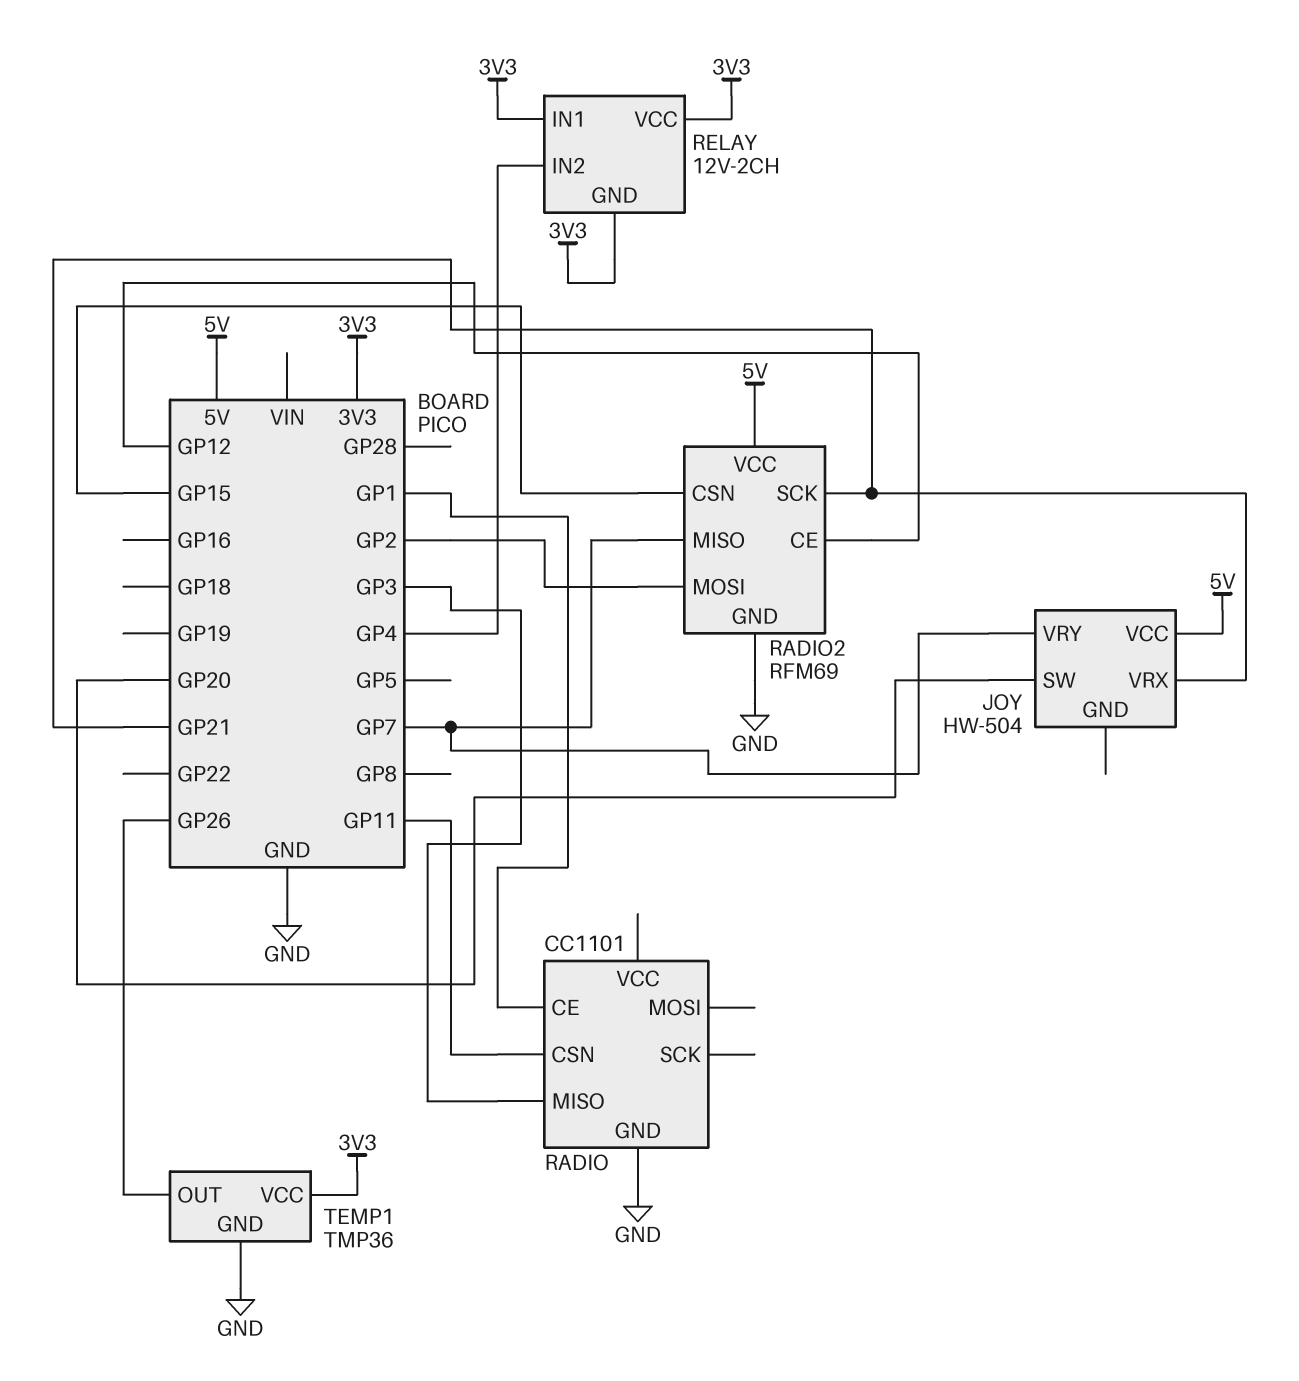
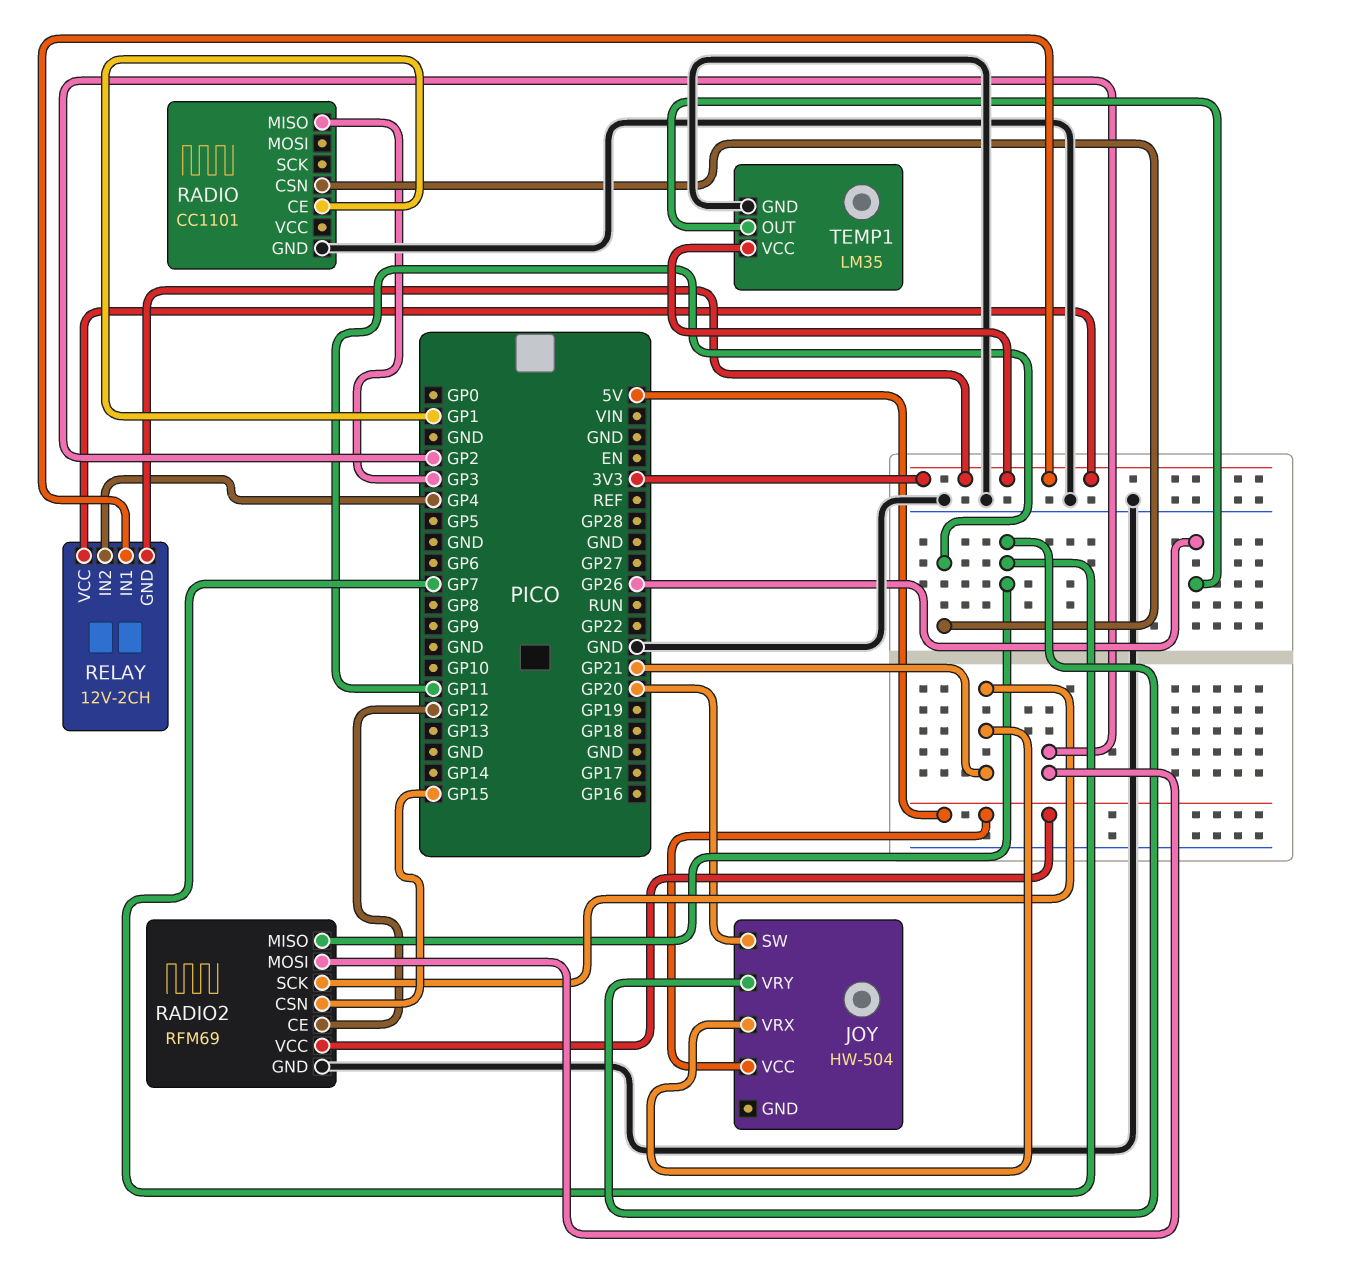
TEMP1: TMP36 -> LM35

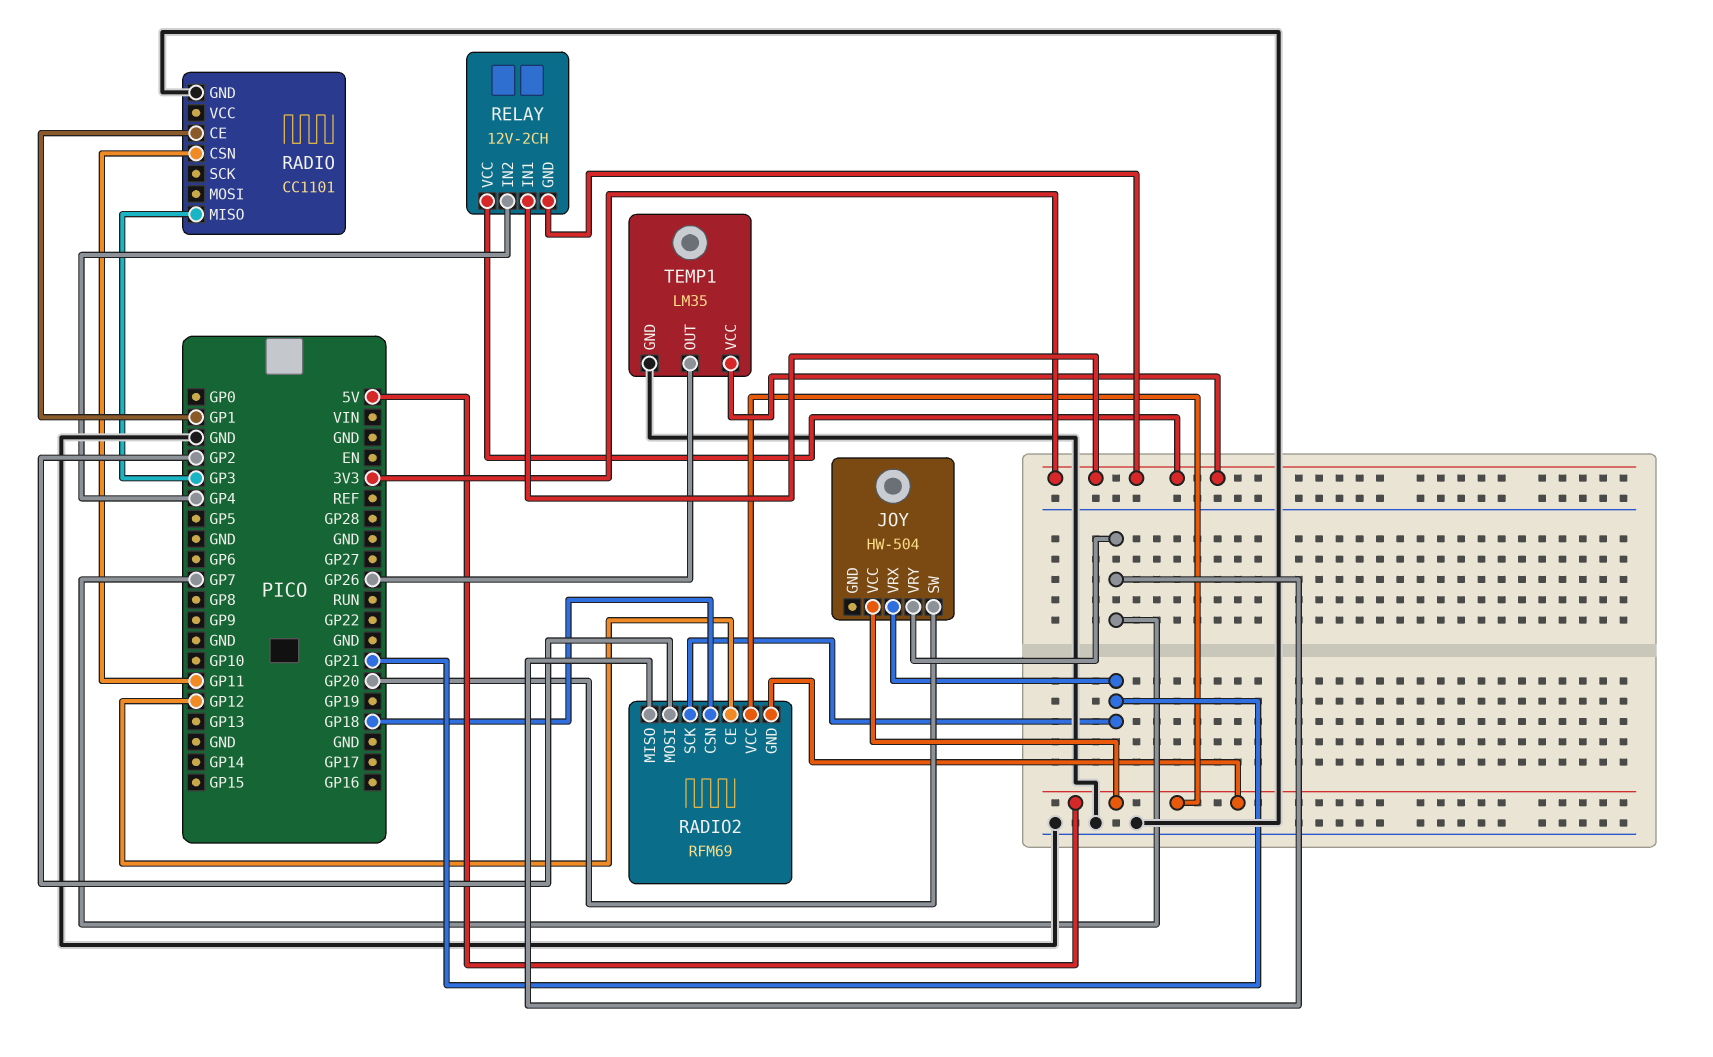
RADIO2 pin CSN: GP15 -> GP18
RADIO2 pin GND: GND -> 5V

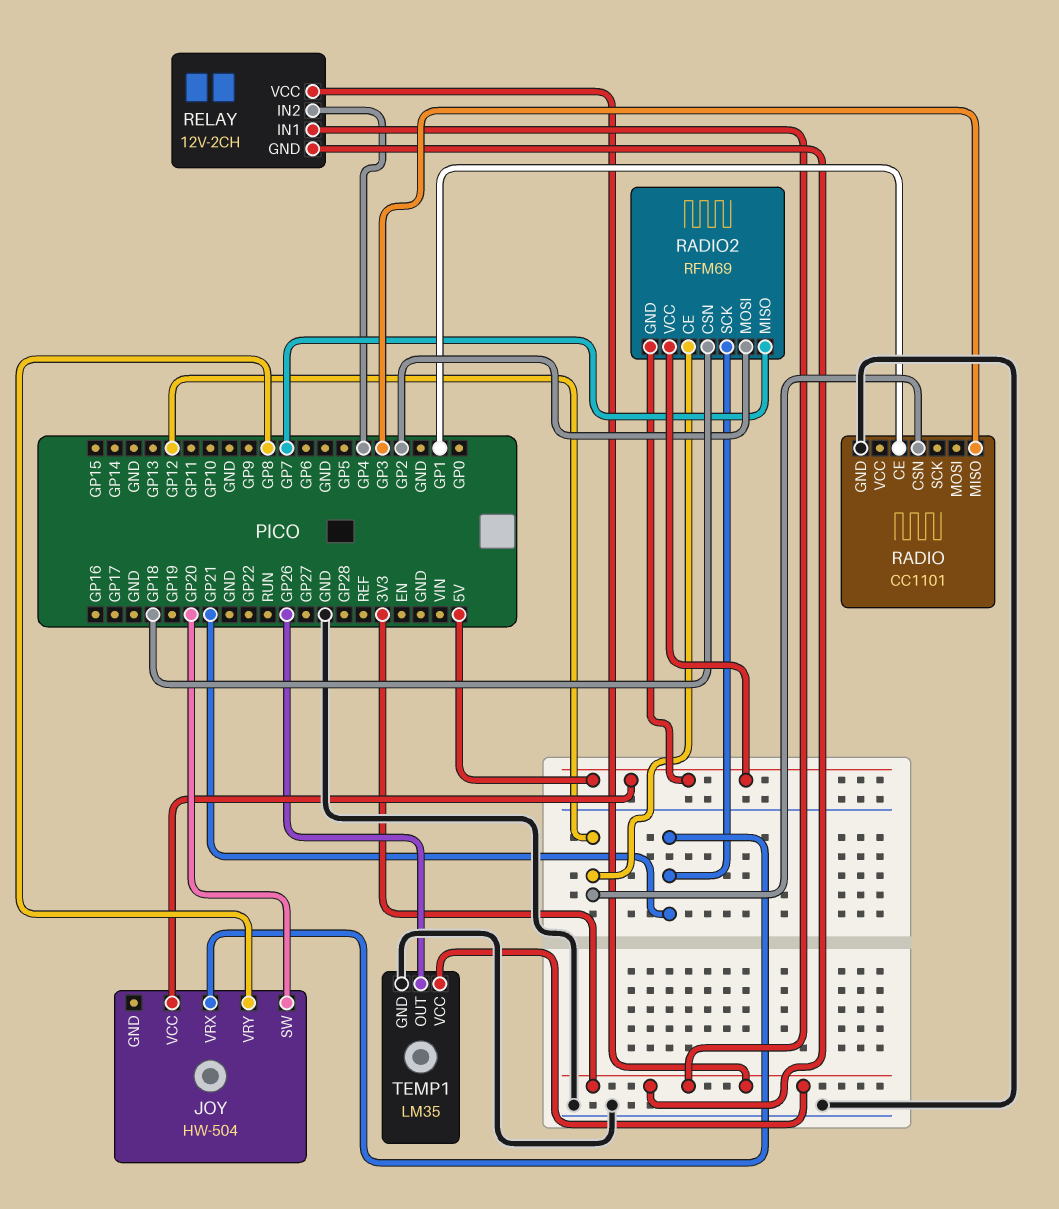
JOY pin VRY: GP7 -> GP8
RADIO pin CSN: GP11 -> GP12

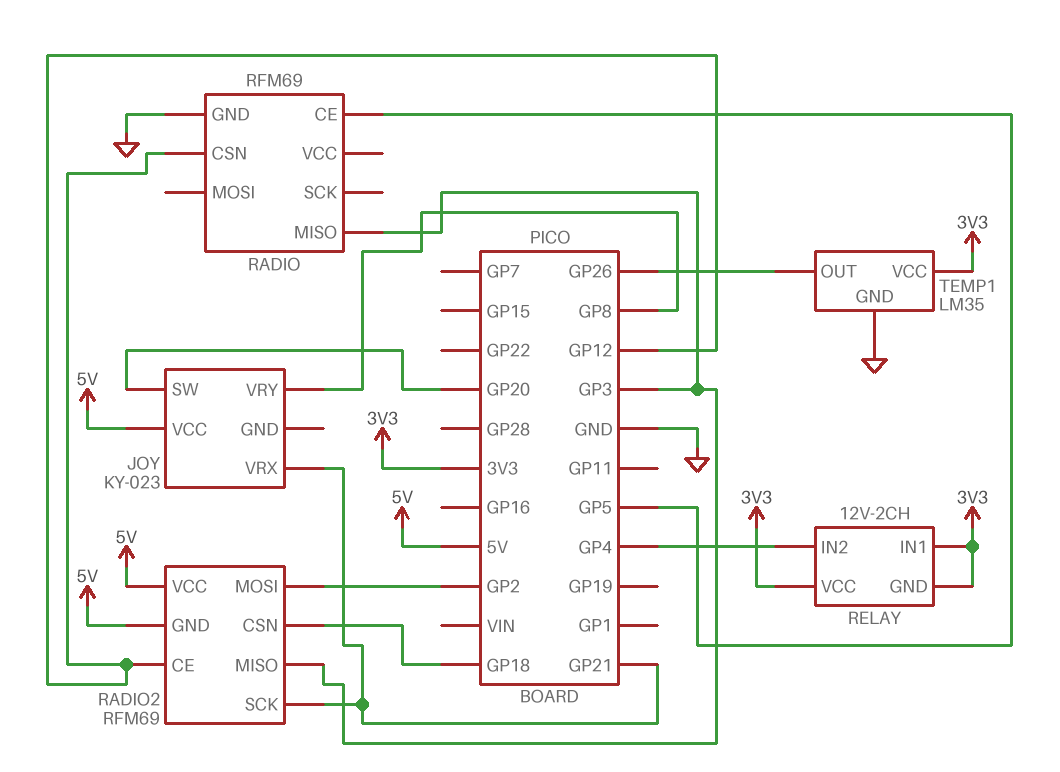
JOY: HW-504 -> KY-023
RADIO: CC1101 -> RFM69
RADIO pin CE: GP1 -> GP5
RADIO2 pin MISO: GP7 -> GP3

